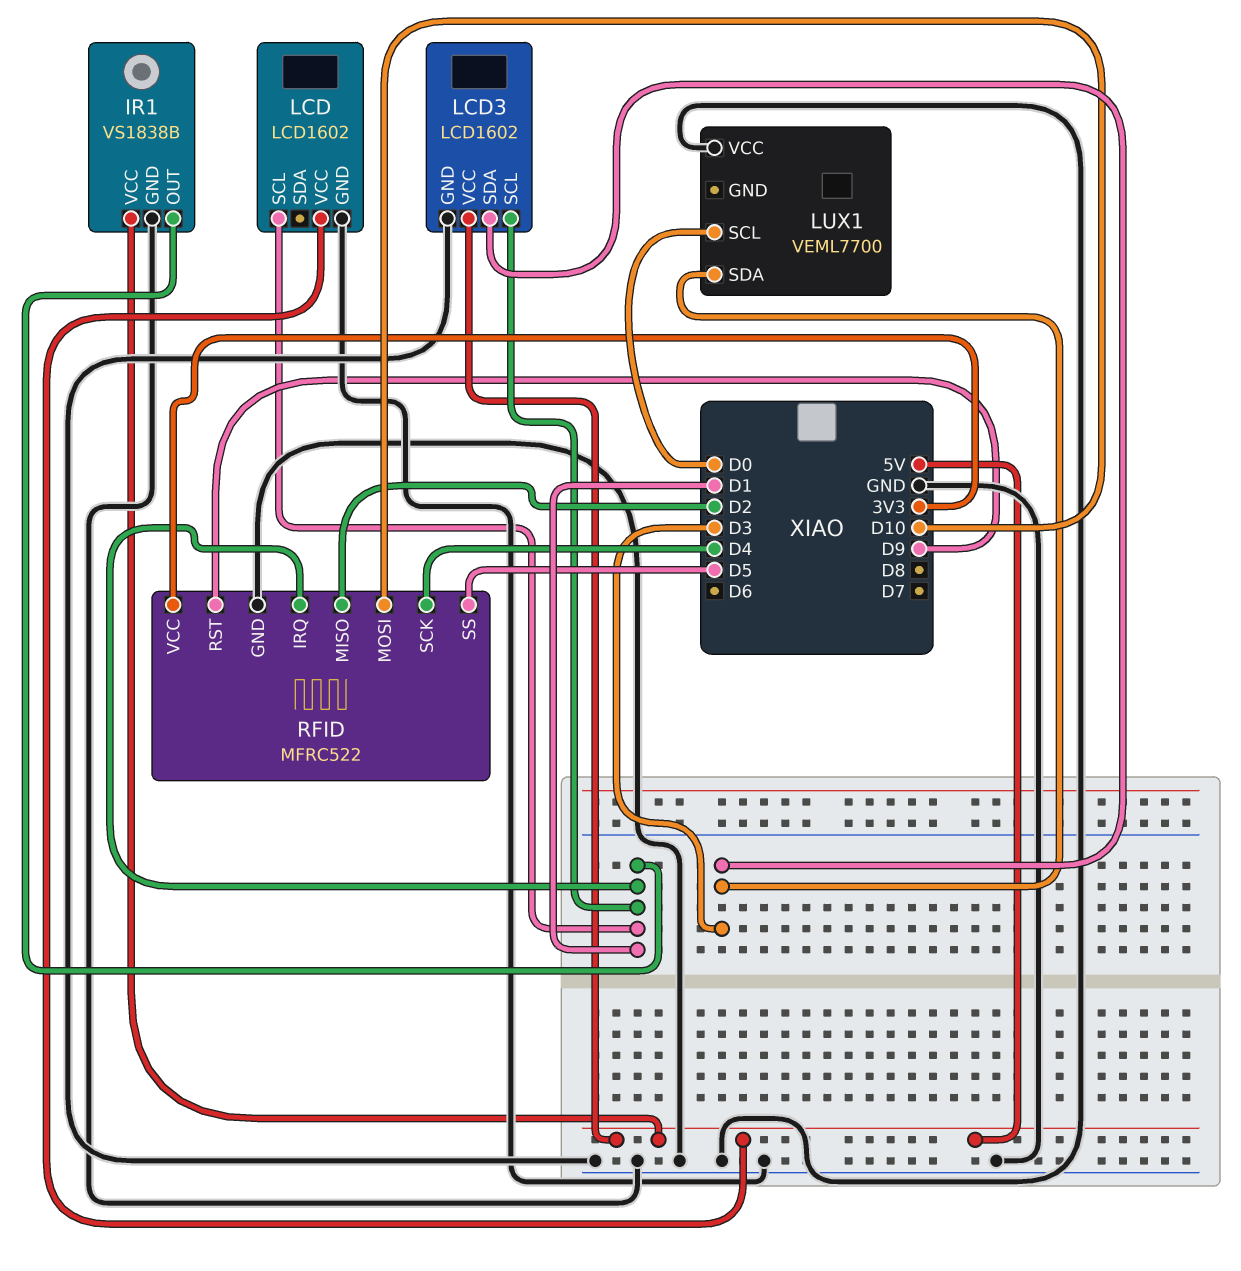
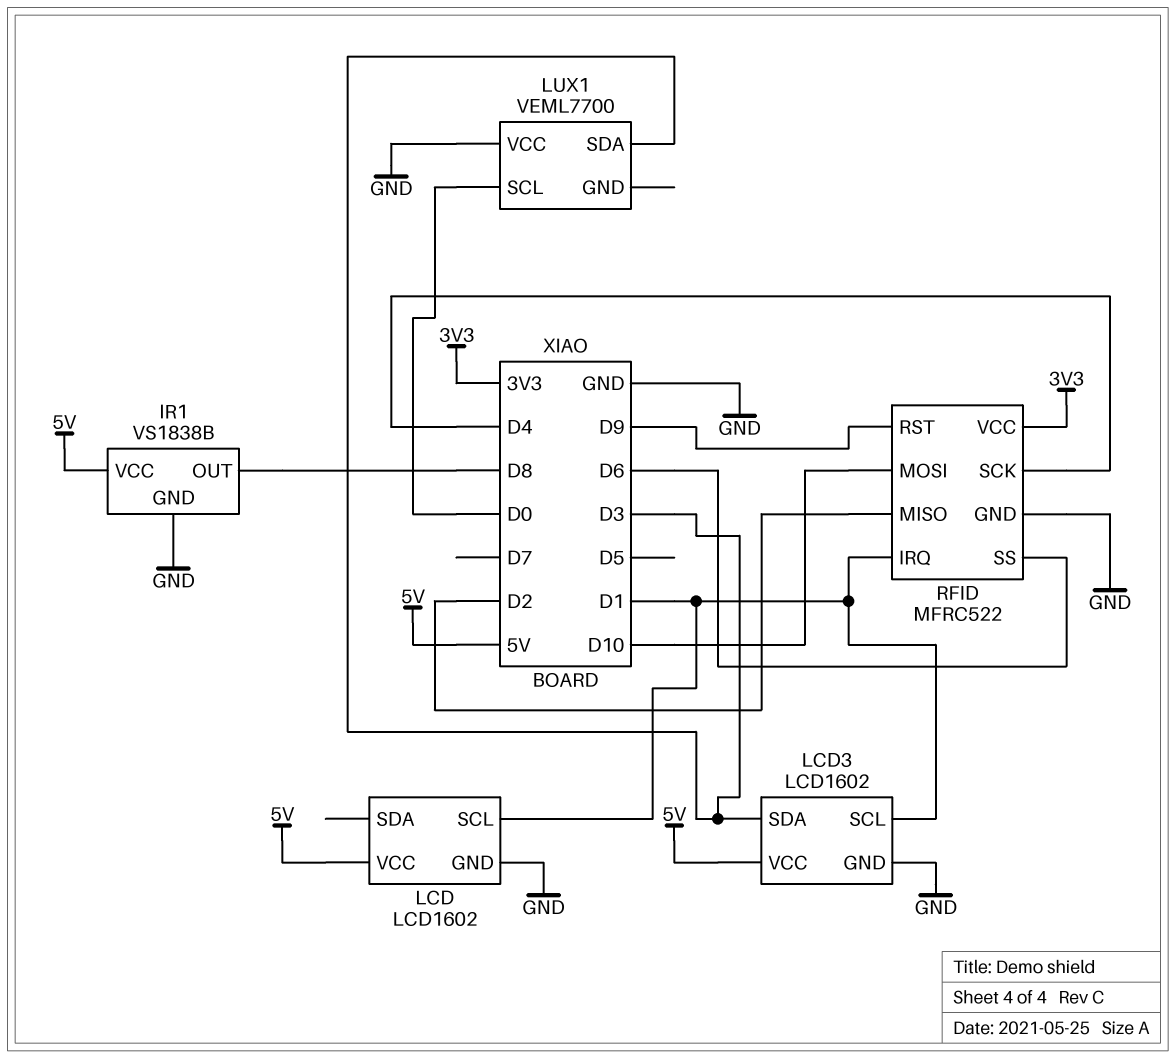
IR1 pin OUT: D1 -> D8
RFID pin SS: D5 -> D6

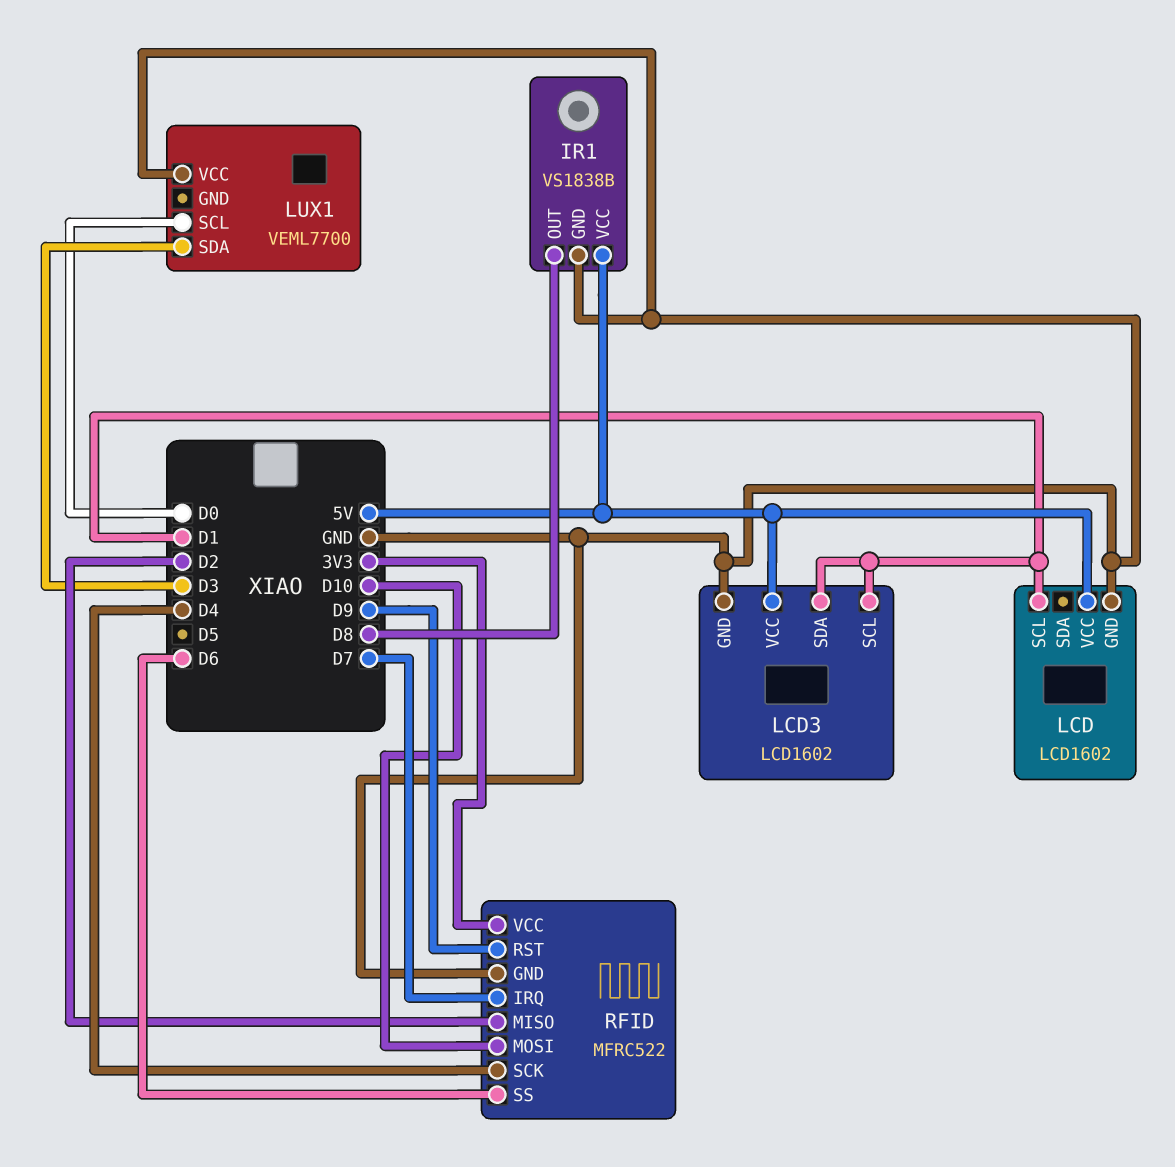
LCD3 pin SDA: D3 -> D1
RFID pin IRQ: D1 -> D7

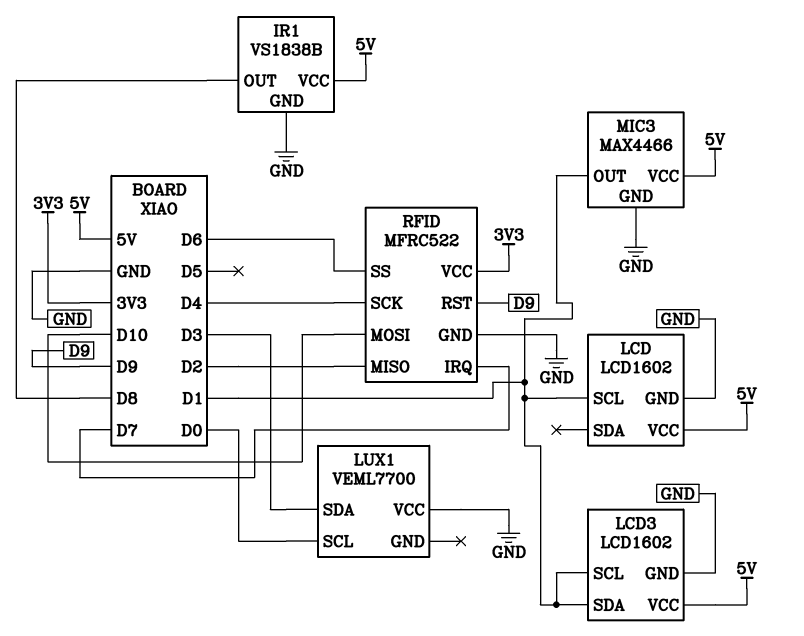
MIC3: none -> MAX4466
MIC3 pin GND: none -> GND
MIC3 pin OUT: none -> D1
MIC3 pin VCC: none -> 5V

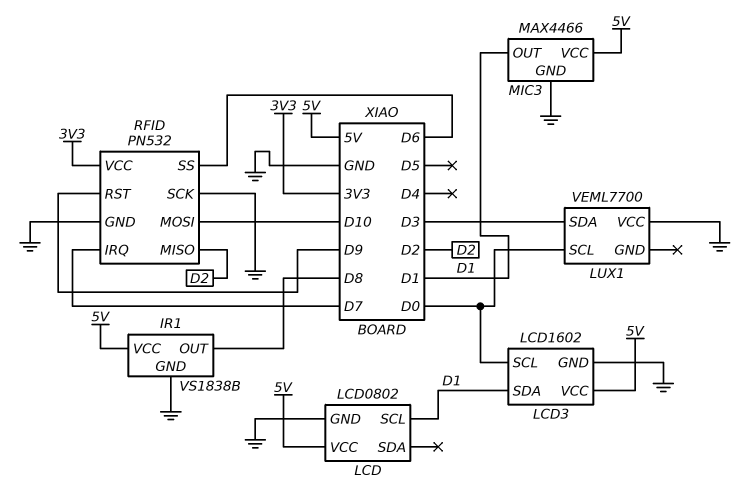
LCD: LCD1602 -> LCD0802
LCD3 pin SCL: D1 -> D0
RFID: MFRC522 -> PN532
RFID pin SCK: D4 -> GND

